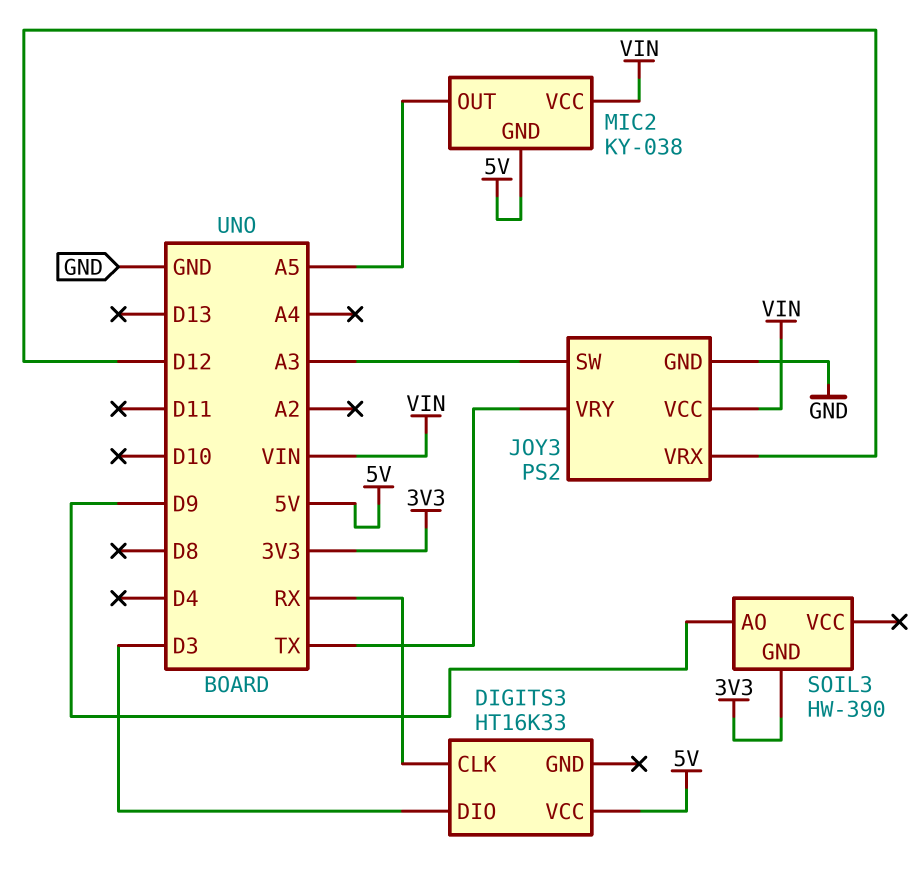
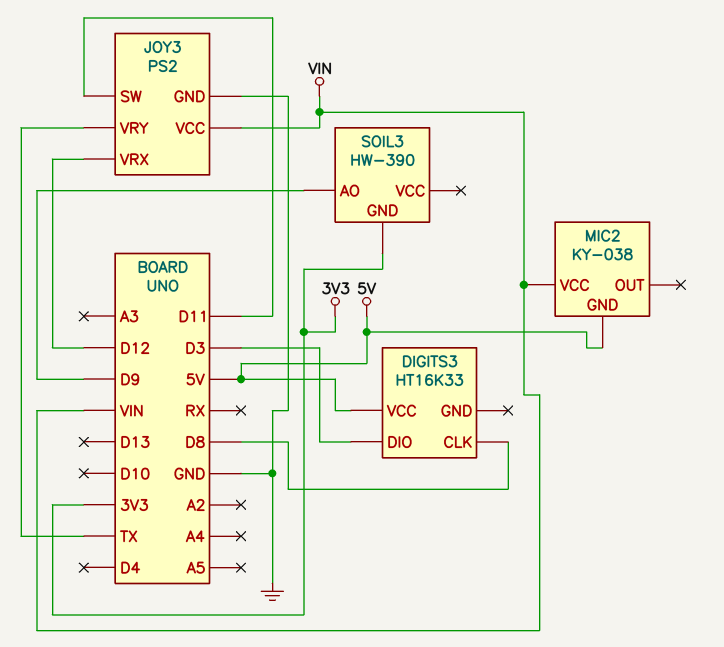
DIGITS3 pin CLK: RX -> D8
JOY3 pin SW: A3 -> D11
MIC2 pin OUT: A5 -> none

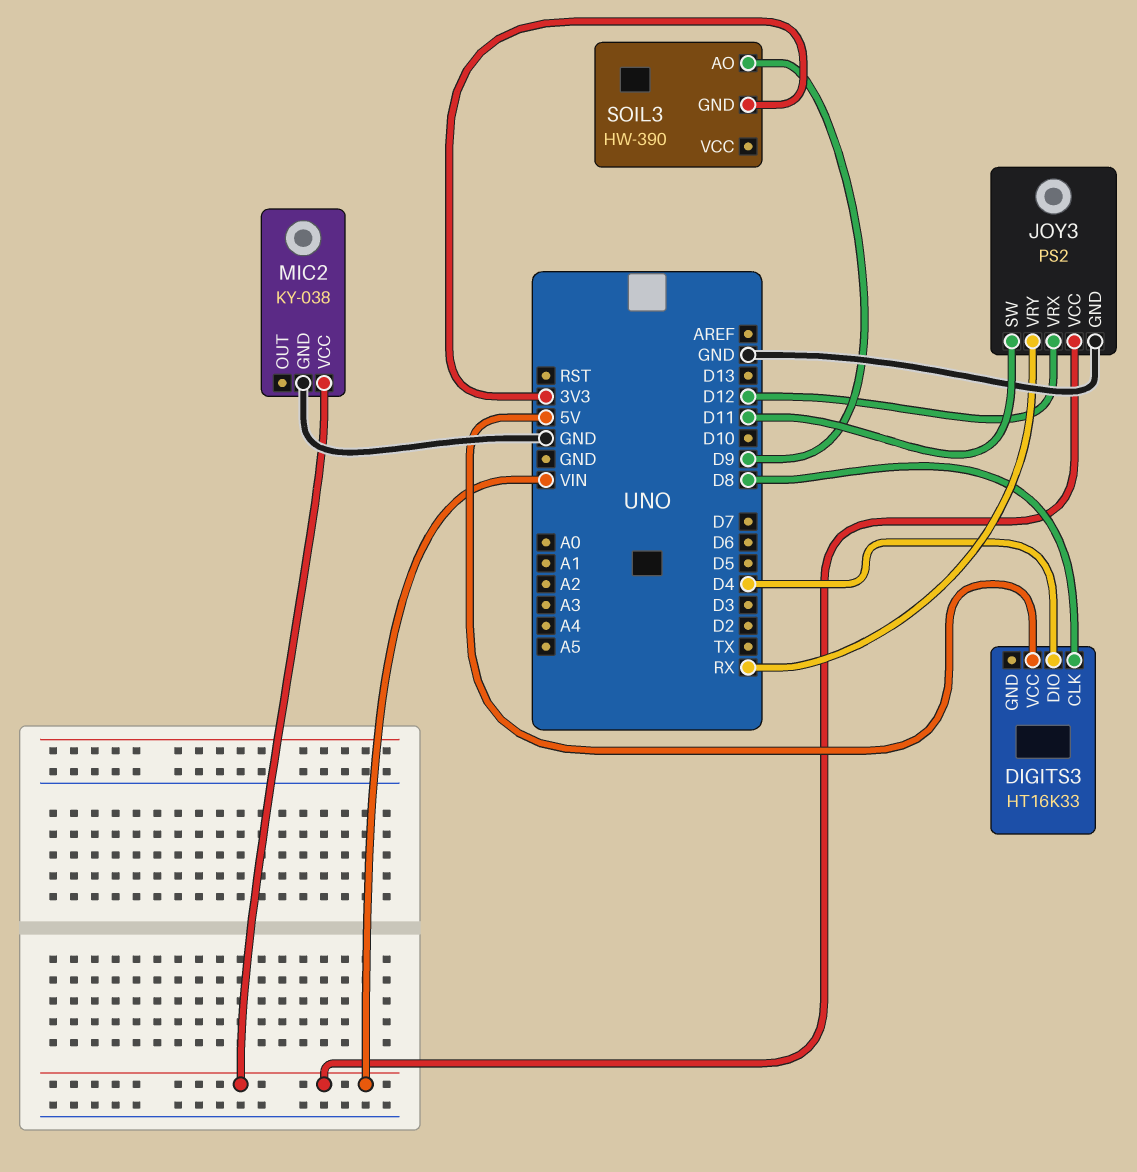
DIGITS3 pin DIO: D3 -> D4
JOY3 pin VRY: TX -> RX
MIC2 pin GND: 5V -> GND

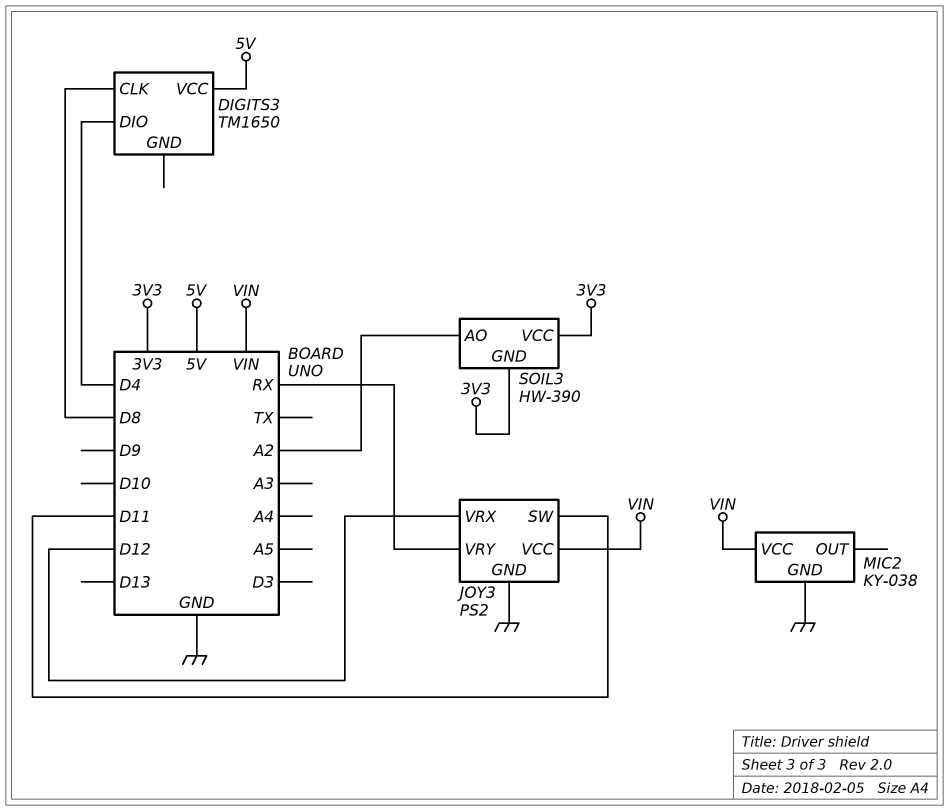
DIGITS3: HT16K33 -> TM1650
SOIL3 pin AO: D9 -> A2
SOIL3 pin VCC: none -> 3V3

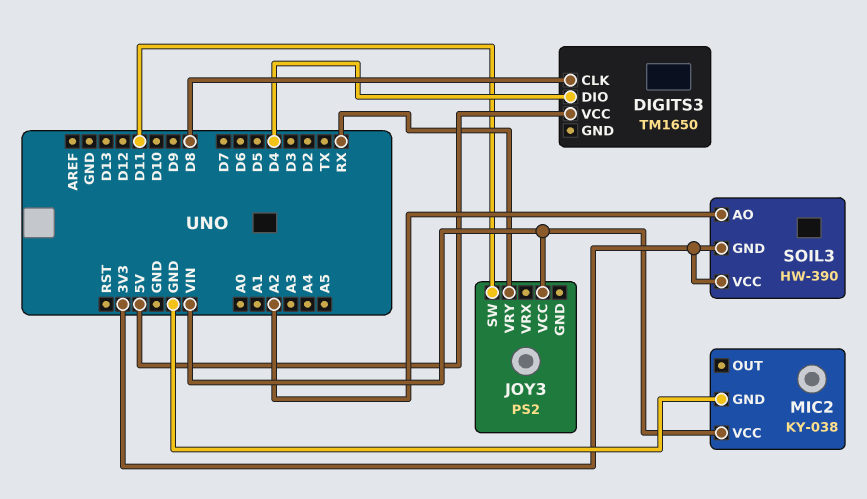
JOY3 pin GND: GND -> none
JOY3 pin VRX: D12 -> none

